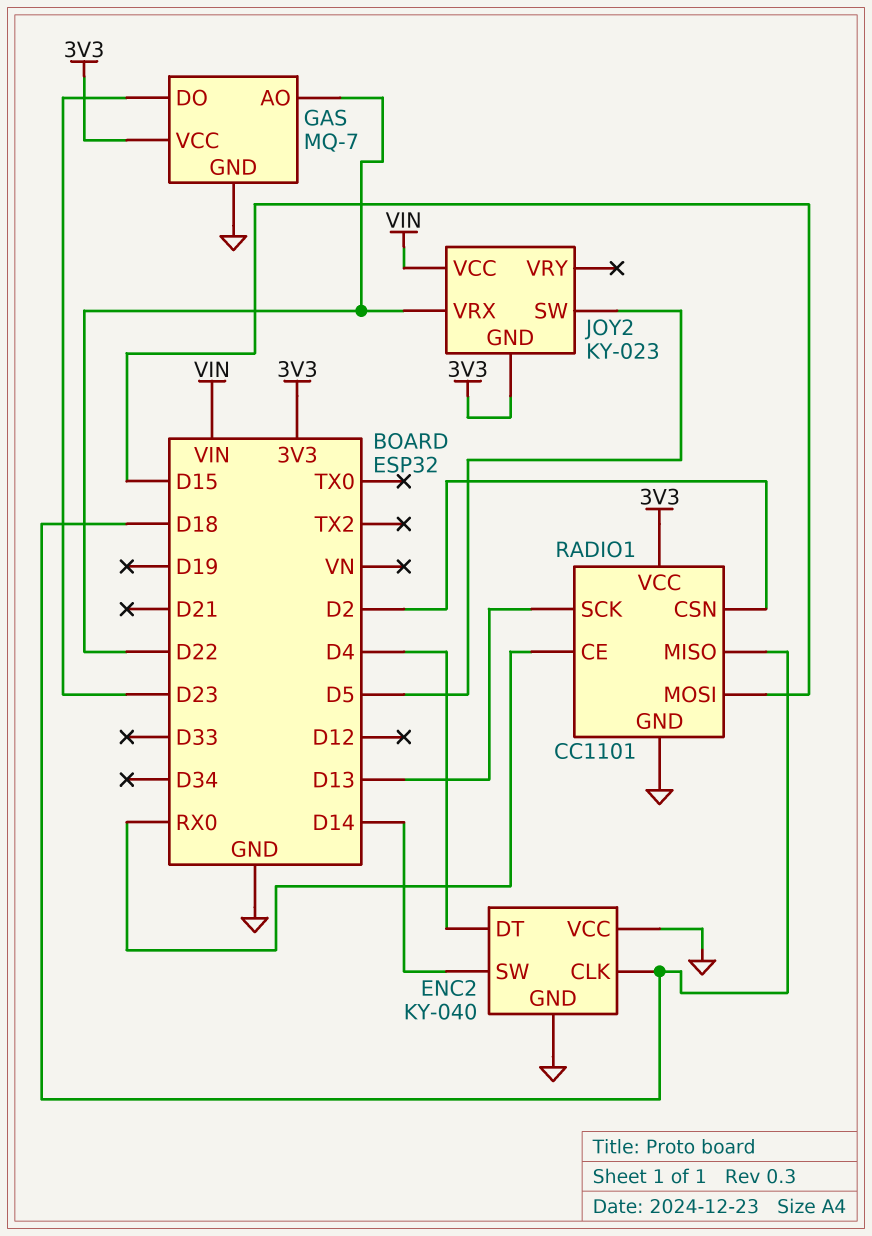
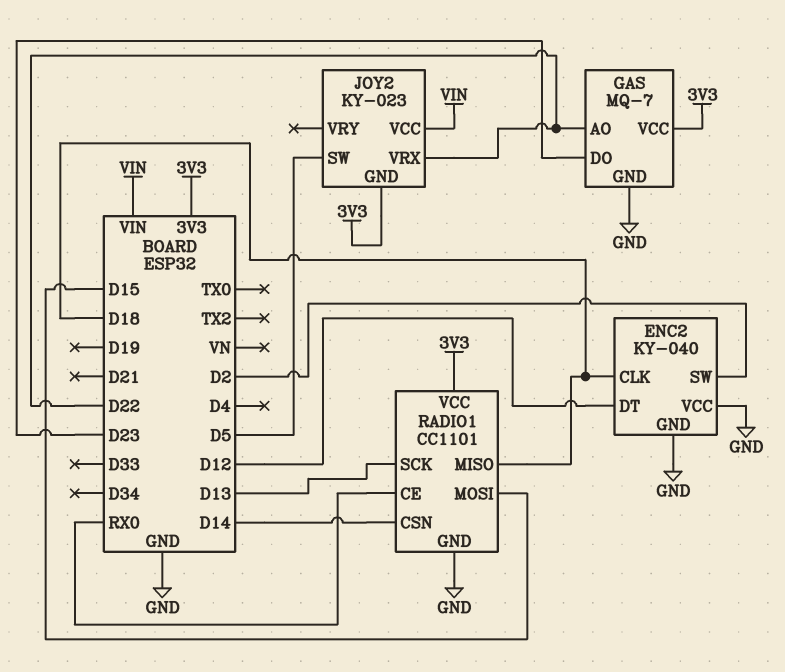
ENC2 pin DT: D4 -> D12
ENC2 pin SW: D14 -> D2
RADIO1 pin CSN: D2 -> D14

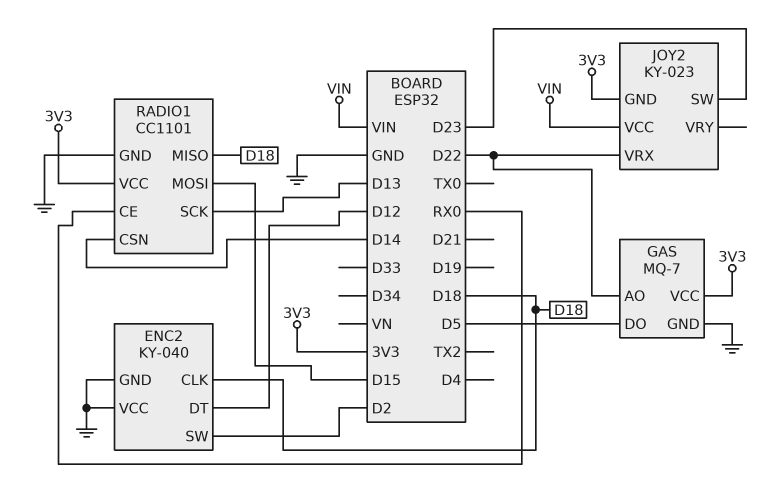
GAS pin DO: D23 -> D5
JOY2 pin SW: D5 -> D23

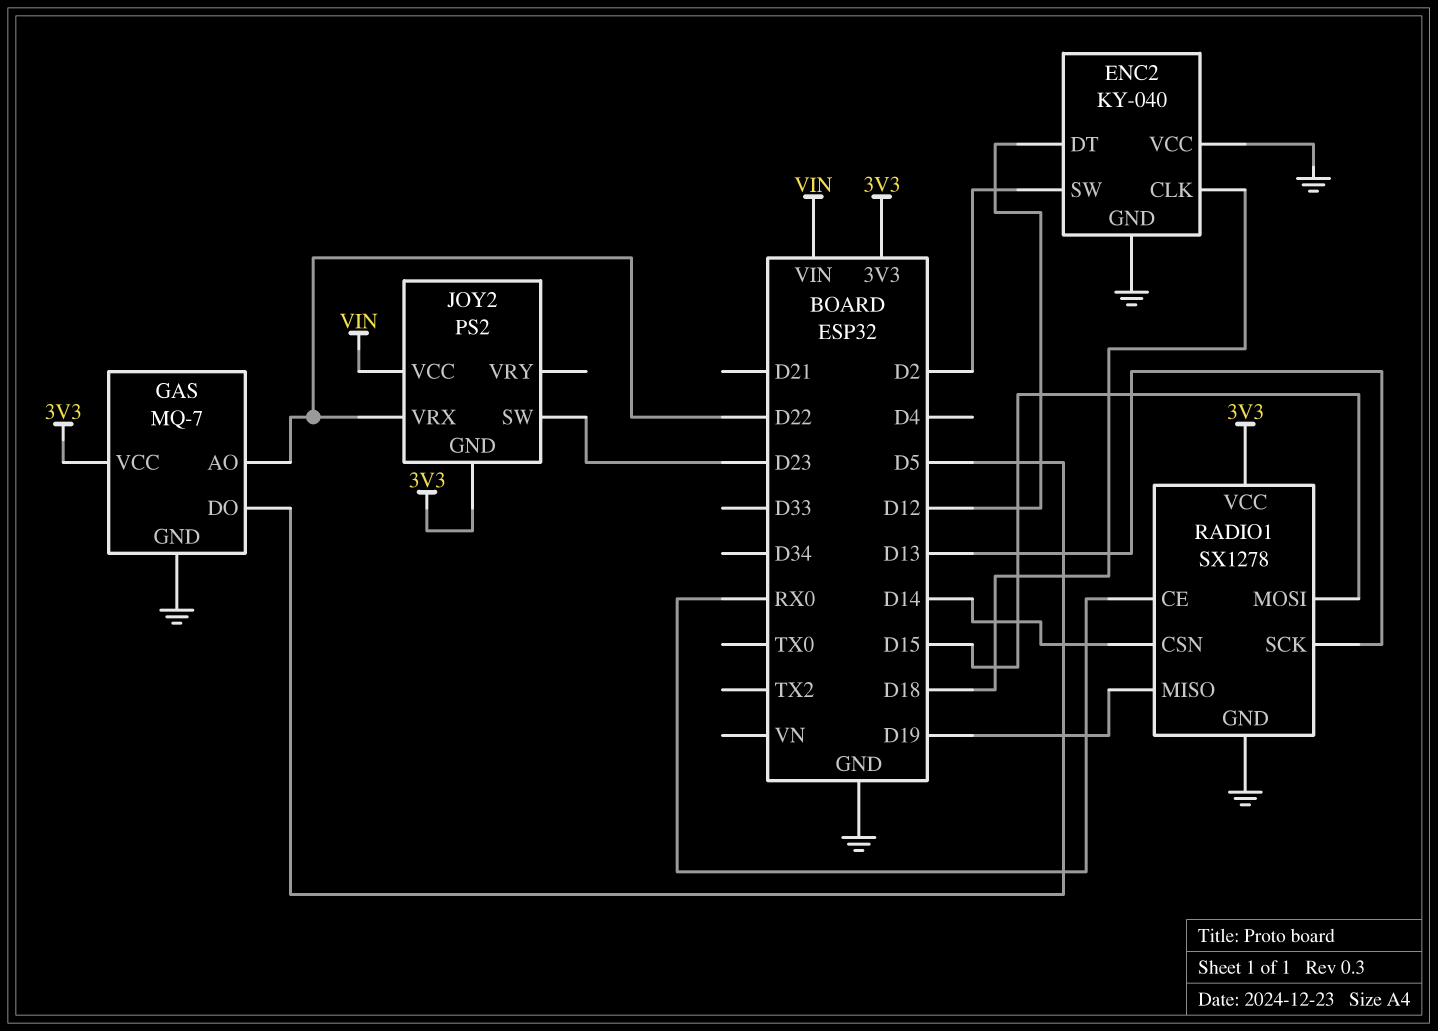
JOY2: KY-023 -> PS2
RADIO1: CC1101 -> SX1278
RADIO1 pin MISO: D18 -> D19

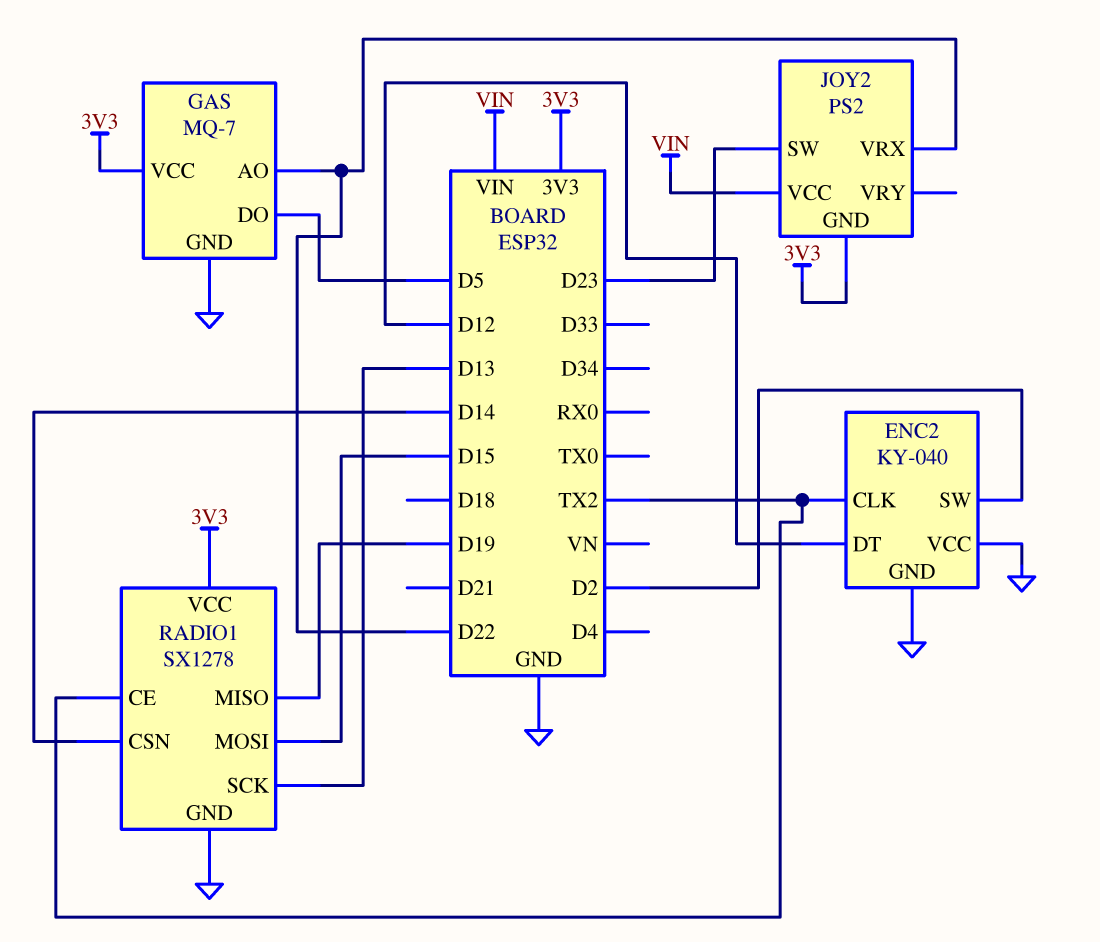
ENC2 pin CLK: D18 -> TX2
RADIO1 pin CE: RX0 -> TX2

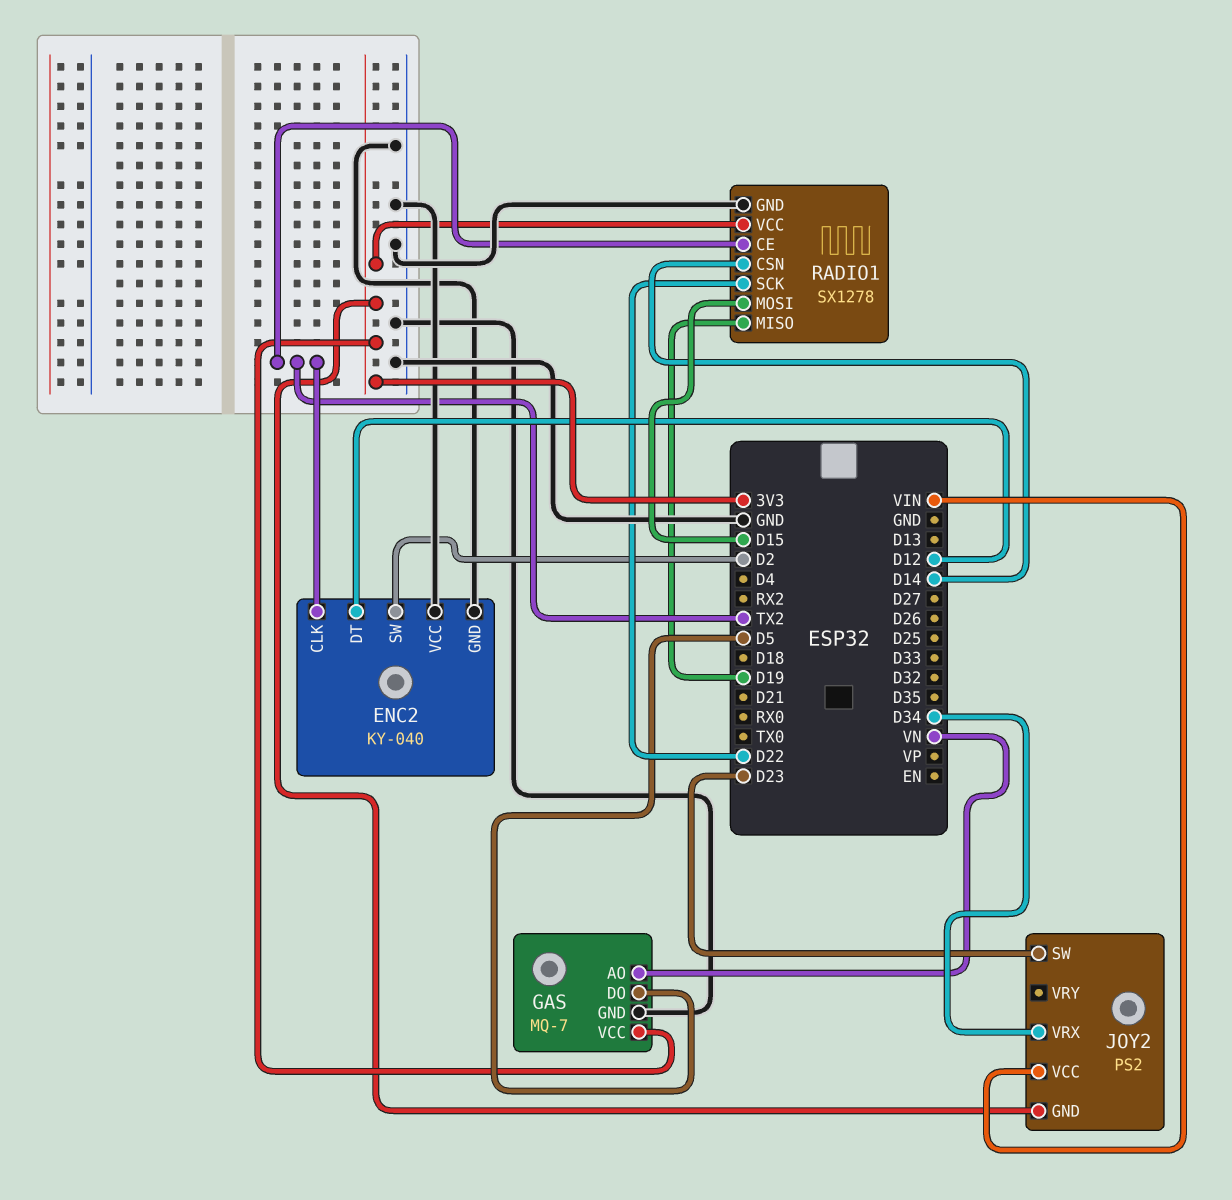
GAS pin AO: D22 -> VN
JOY2 pin VRX: D22 -> D34
RADIO1 pin SCK: D13 -> D22

